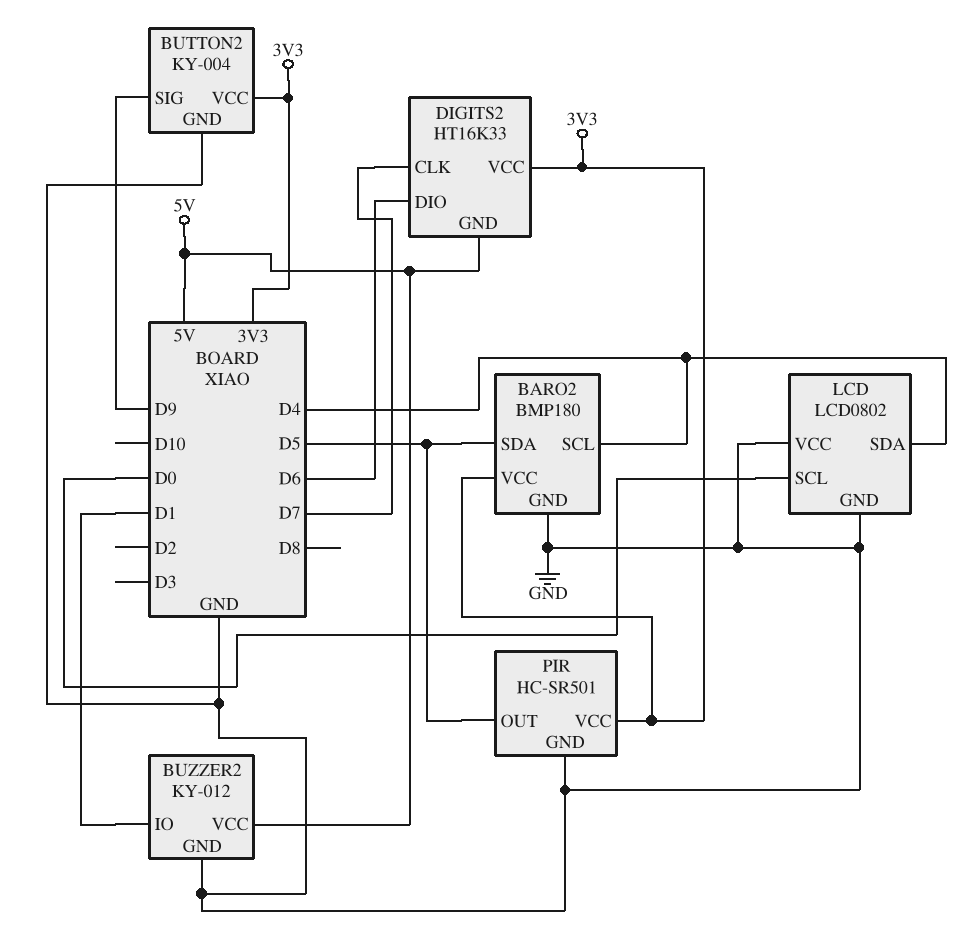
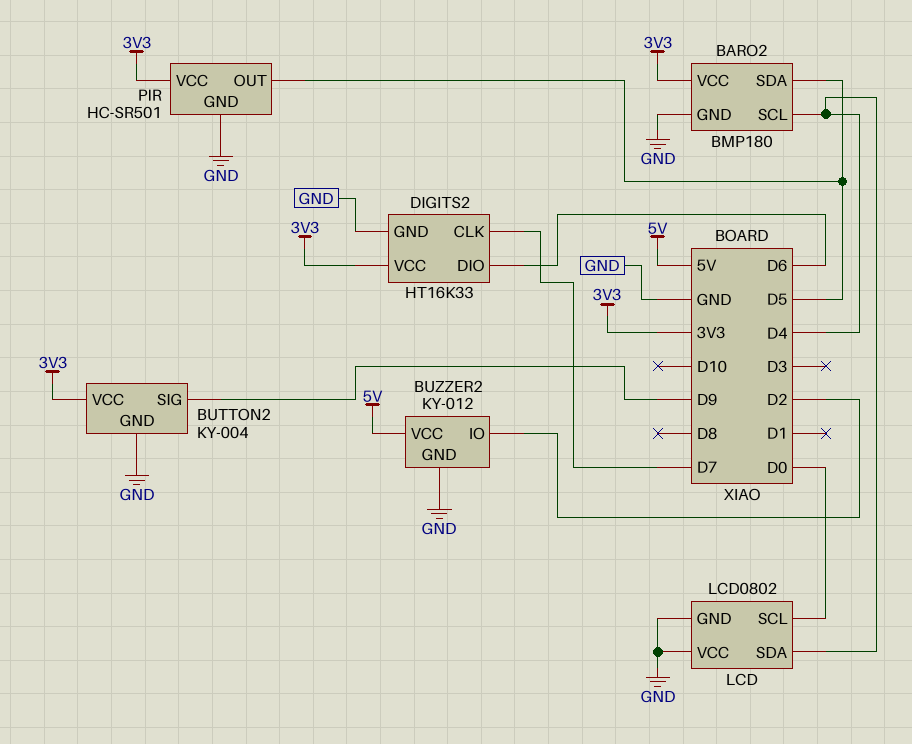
BUZZER2 pin IO: D1 -> D2
DIGITS2 pin GND: 5V -> GND

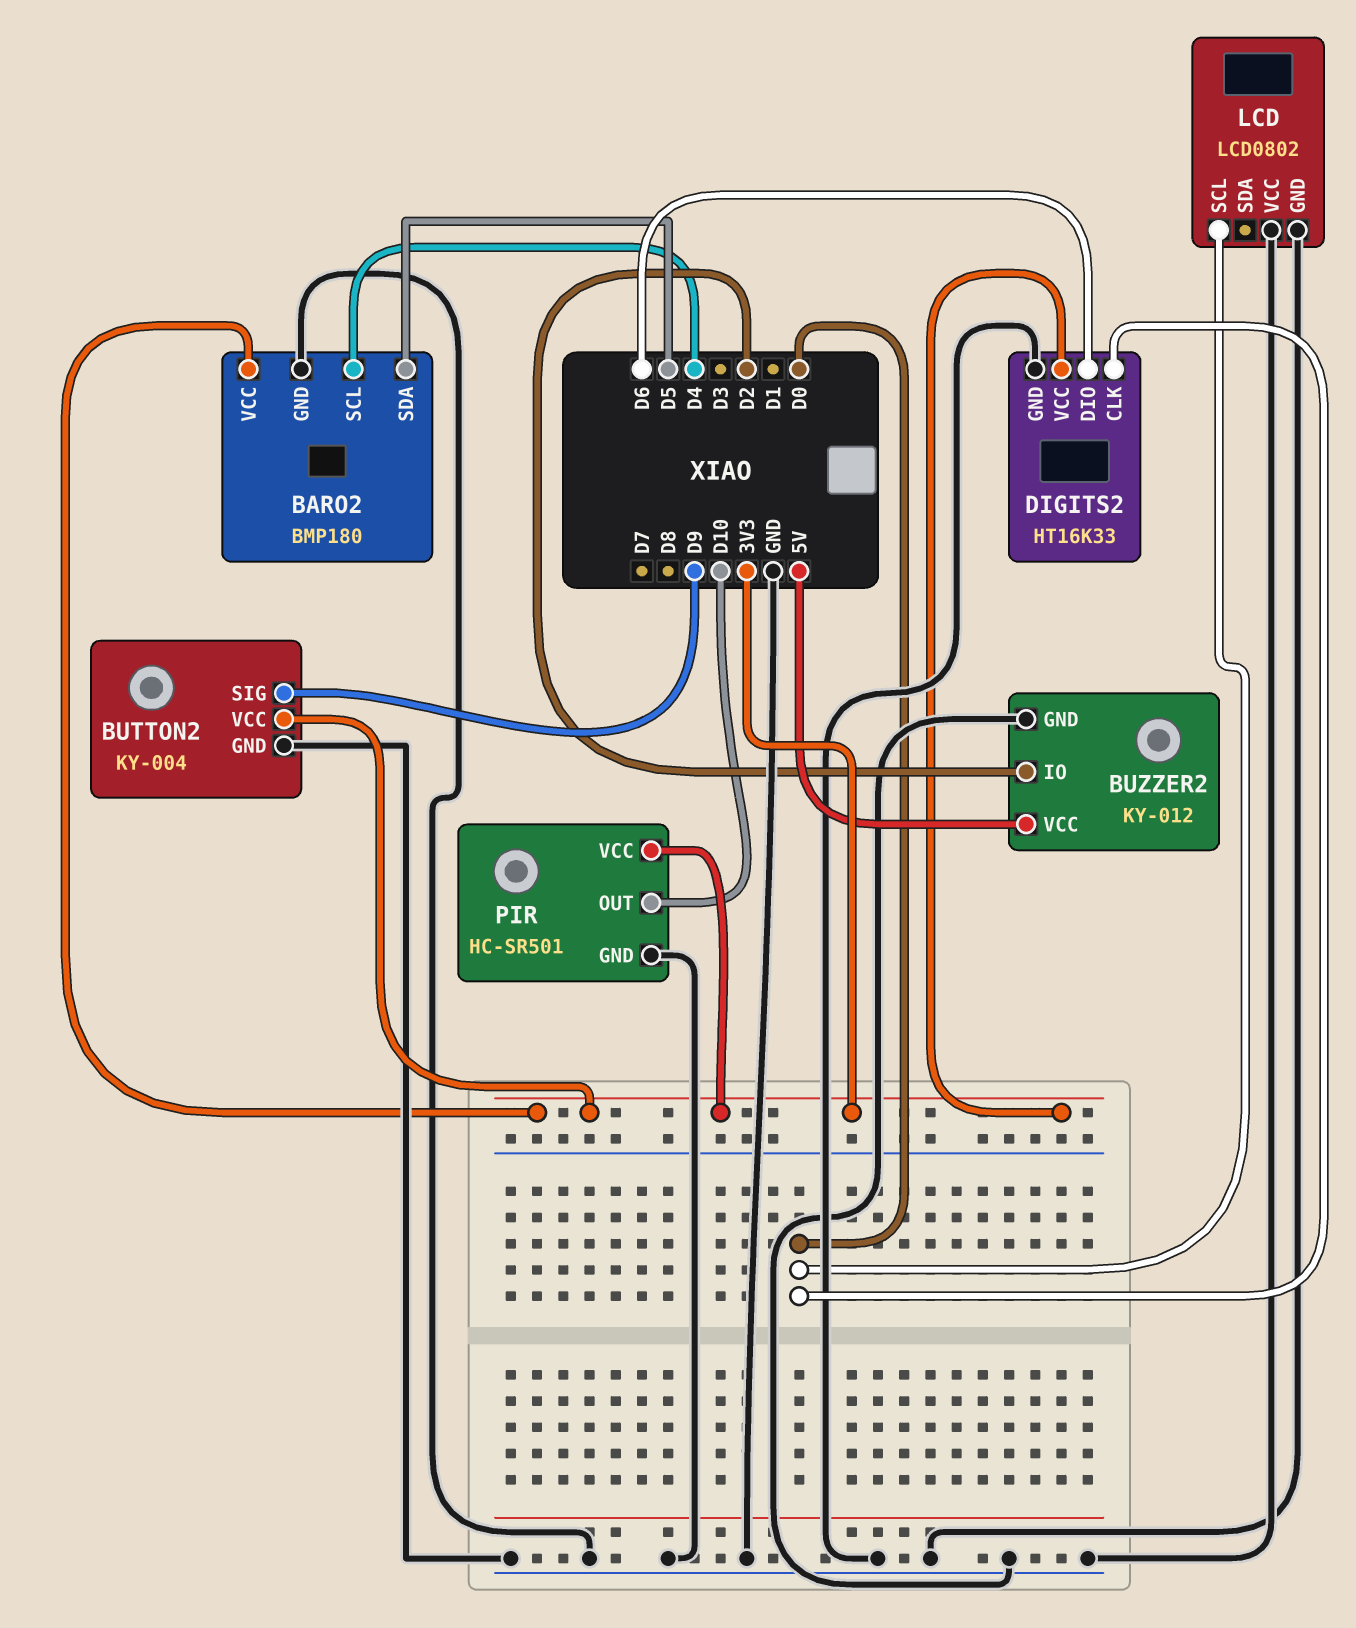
DIGITS2 pin CLK: D7 -> D0
LCD pin SDA: D4 -> none
PIR pin OUT: D5 -> D10

